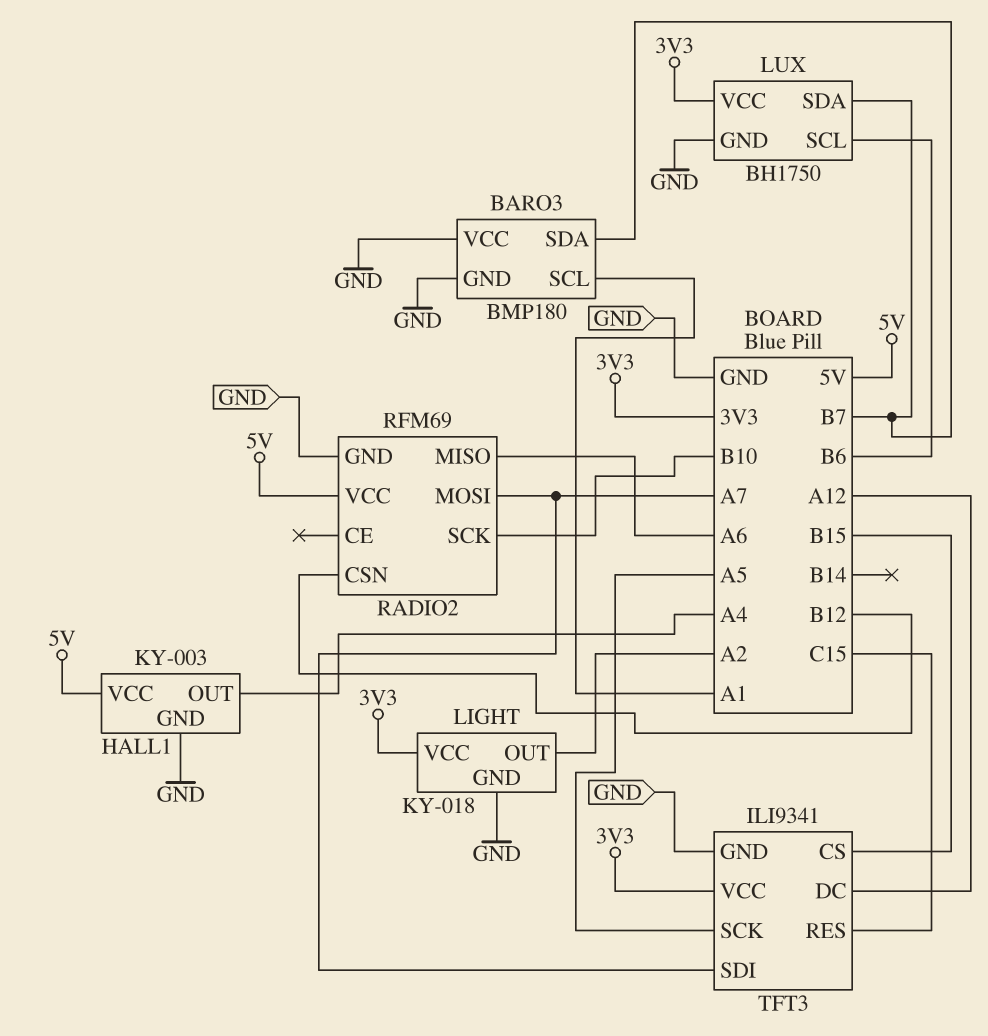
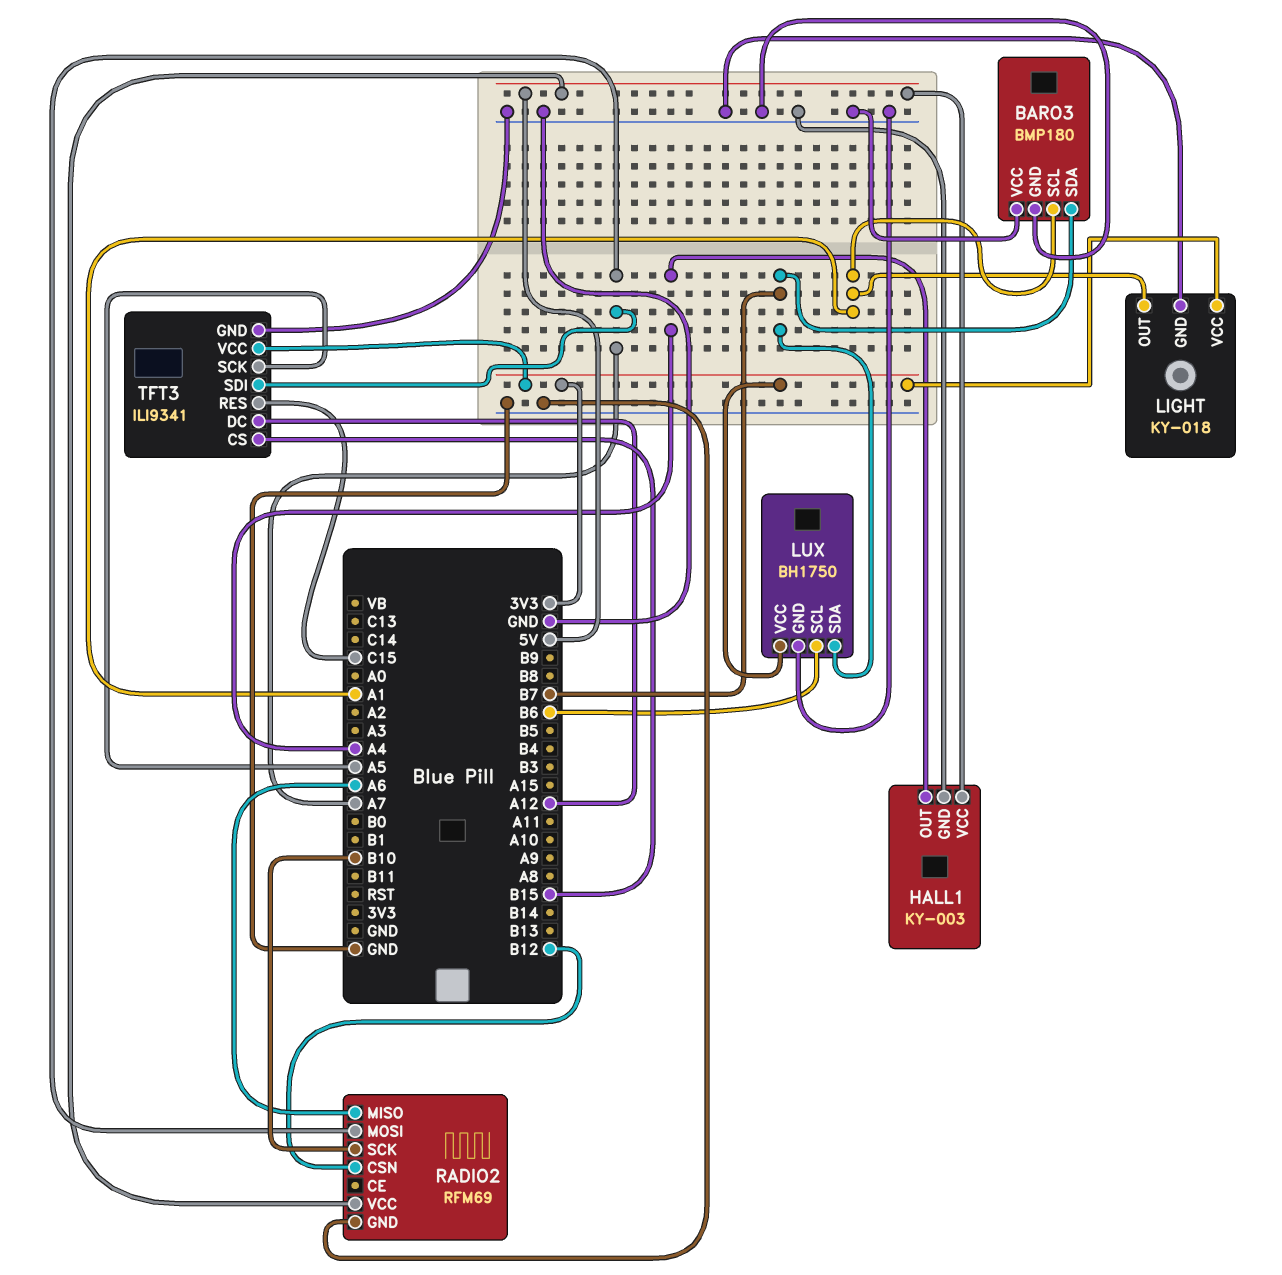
LIGHT pin OUT: A2 -> A1

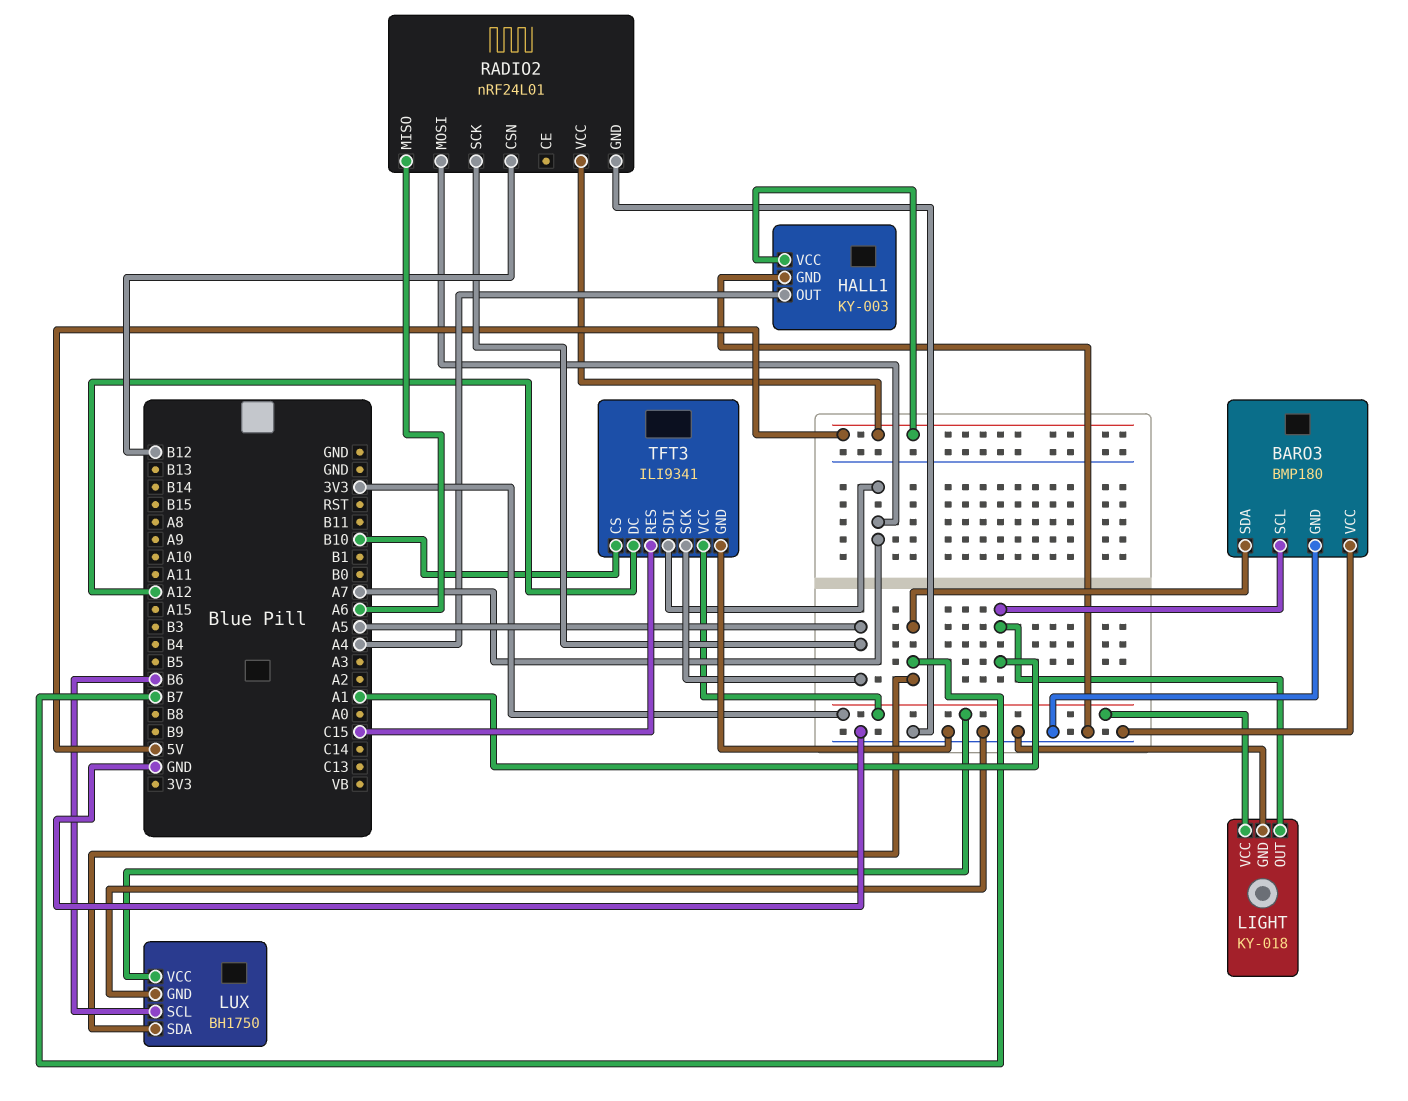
RADIO2: RFM69 -> nRF24L01
RADIO2 pin SCK: B10 -> A5
TFT3 pin CS: B15 -> B10

